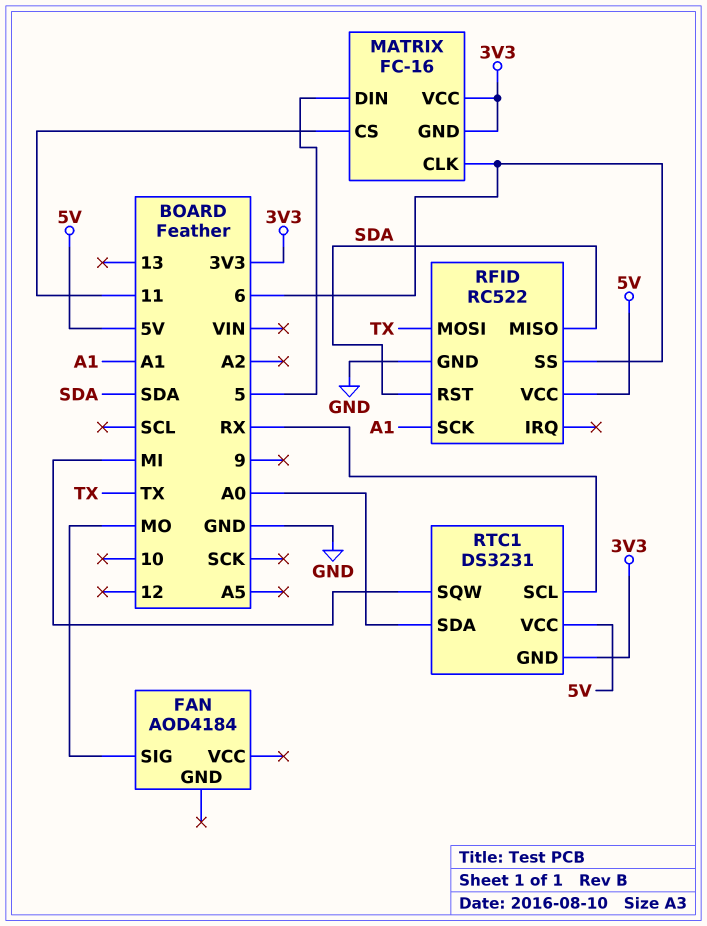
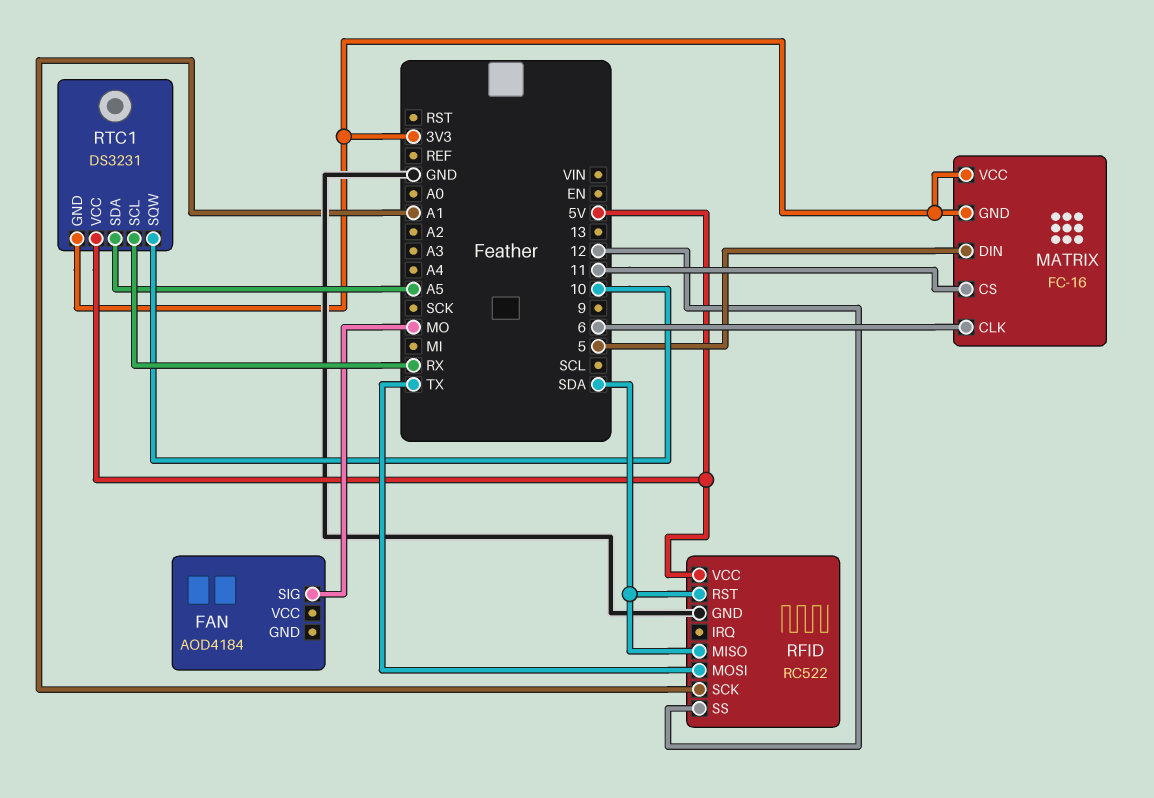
RFID pin SS: 6 -> 12
RTC1 pin SDA: A0 -> A5
RTC1 pin SQW: MI -> 10

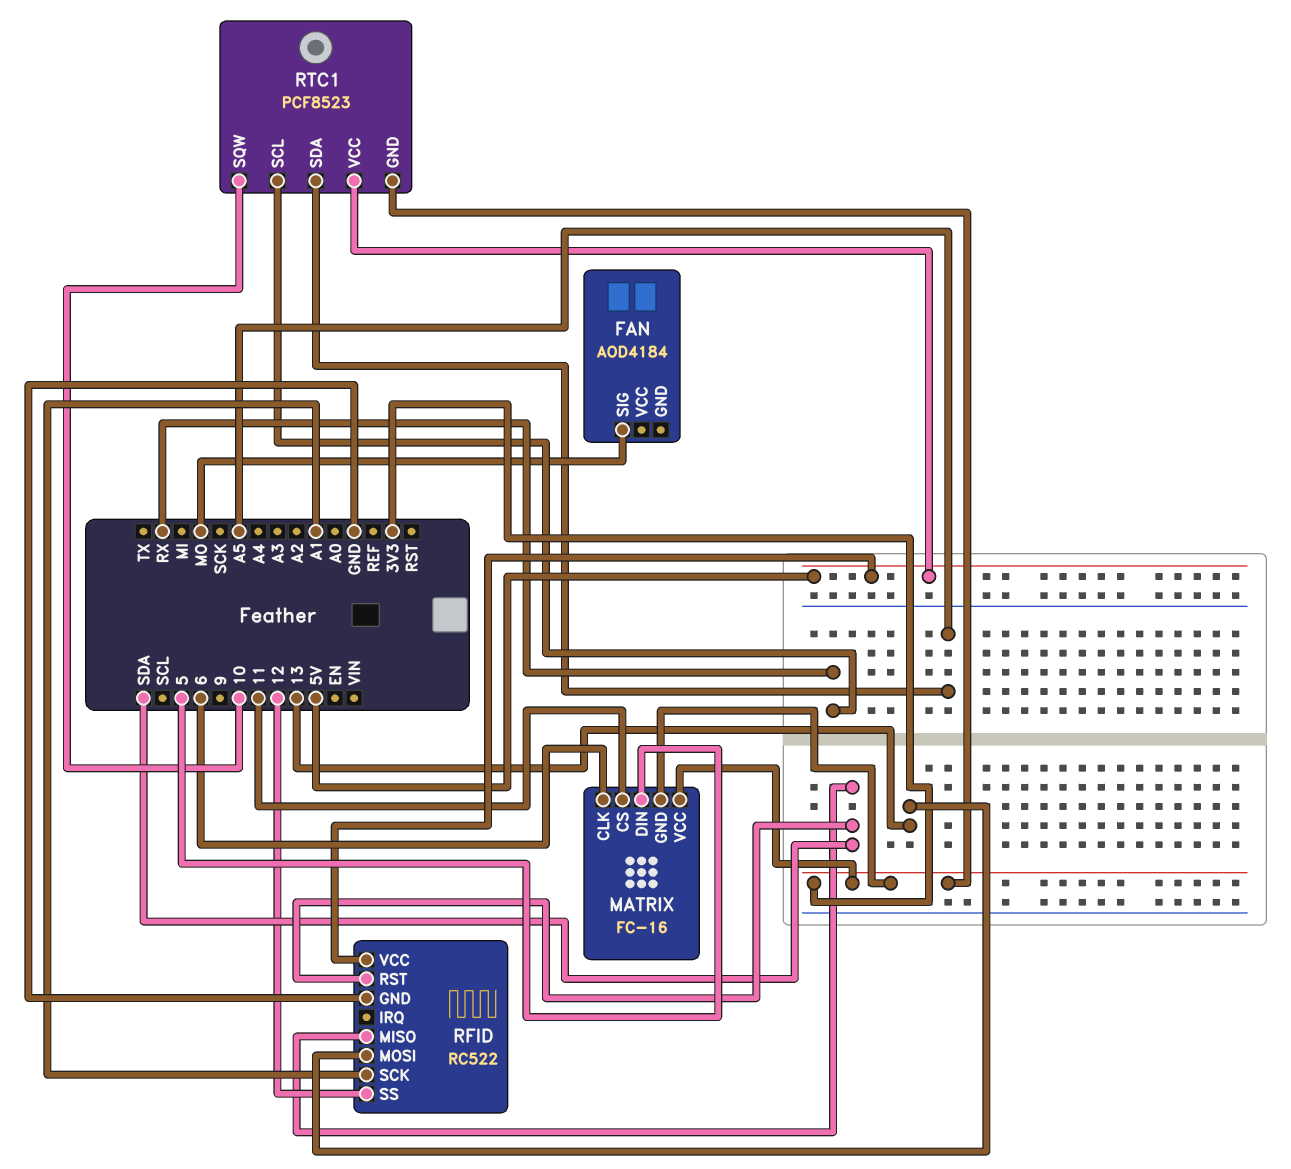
RFID pin MOSI: TX -> 13
RTC1: DS3231 -> PCF8523

